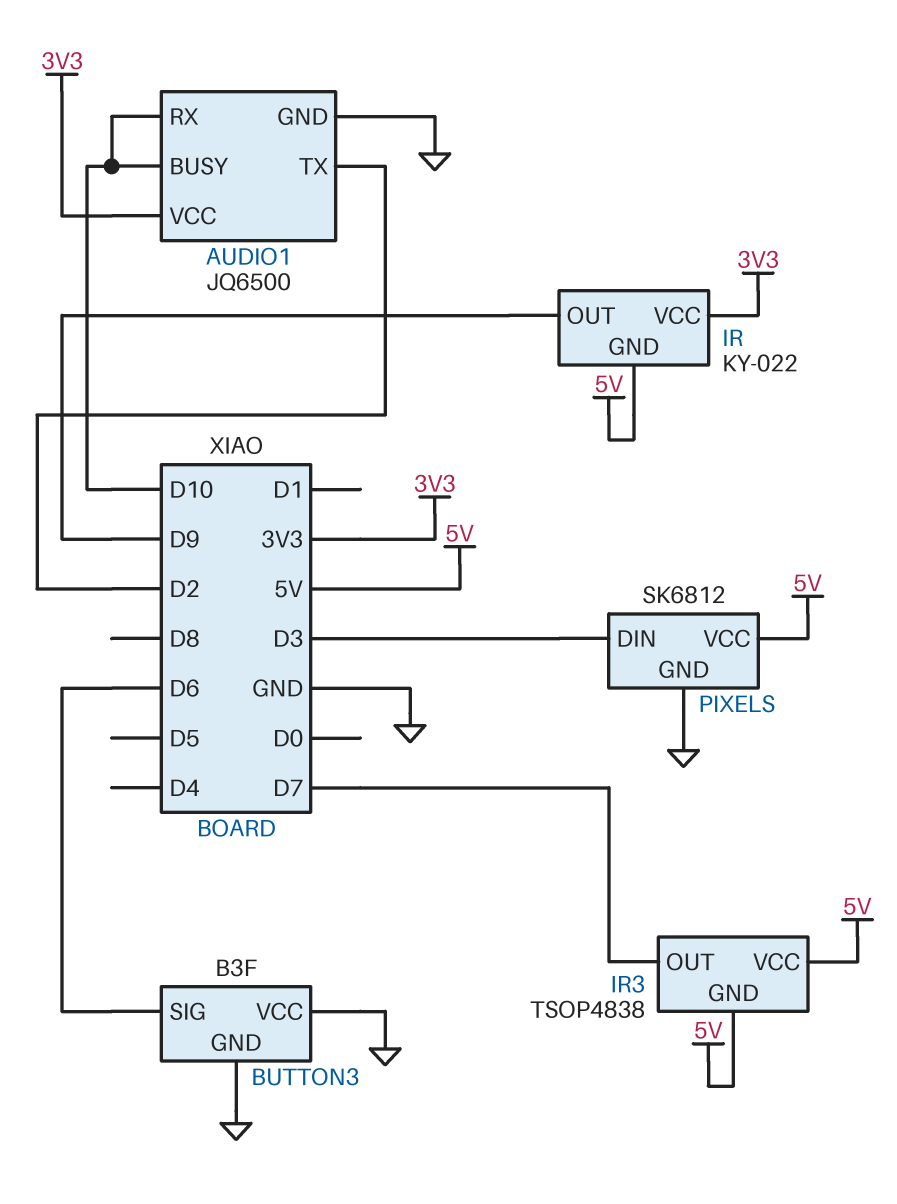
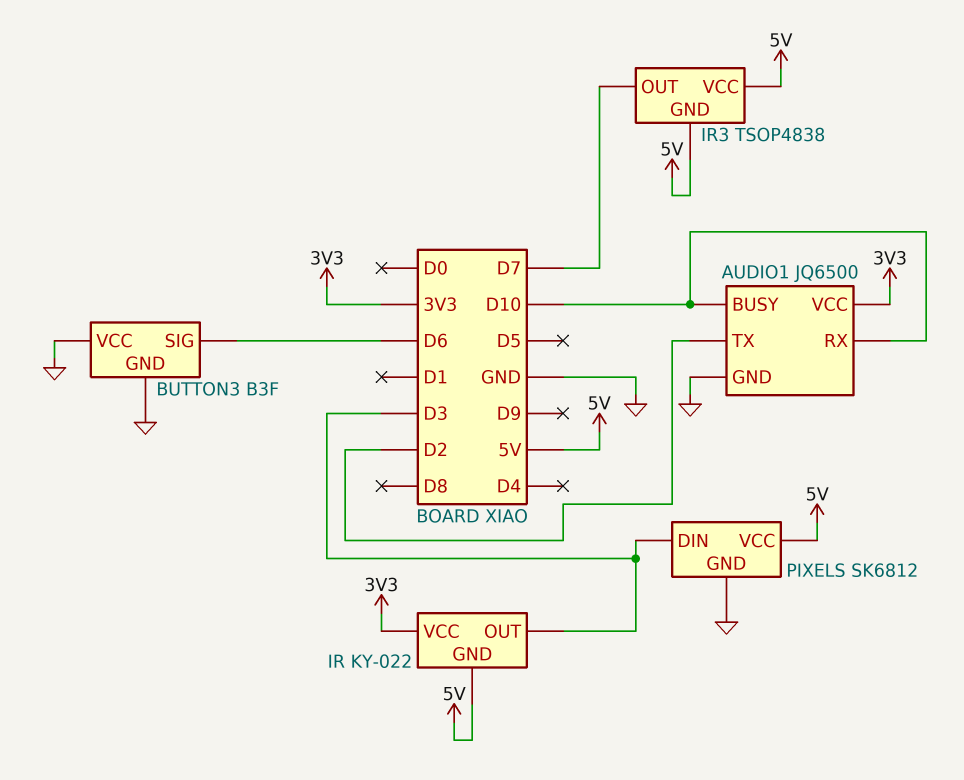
IR pin OUT: D9 -> D3

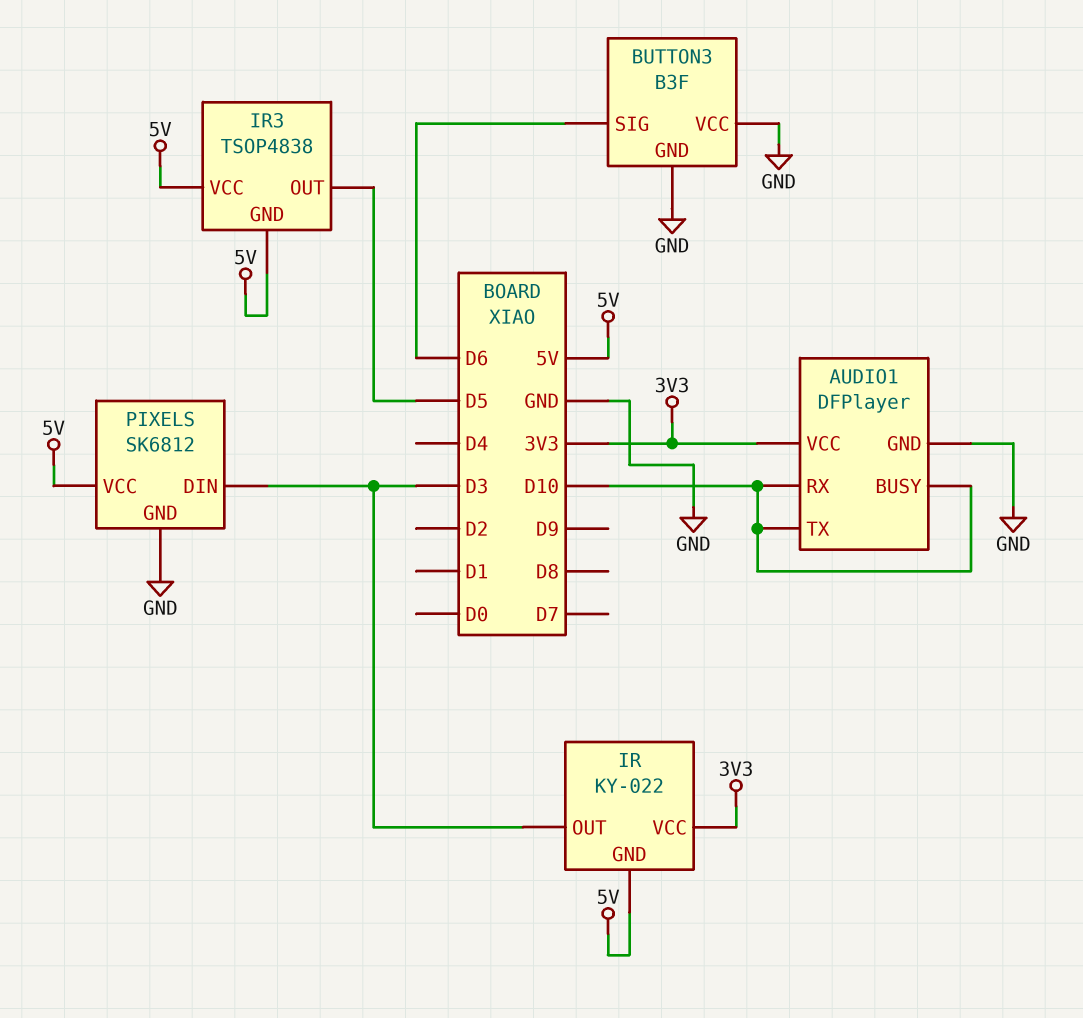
AUDIO1: JQ6500 -> DFPlayer
AUDIO1 pin TX: D2 -> D10
IR3 pin OUT: D7 -> D5

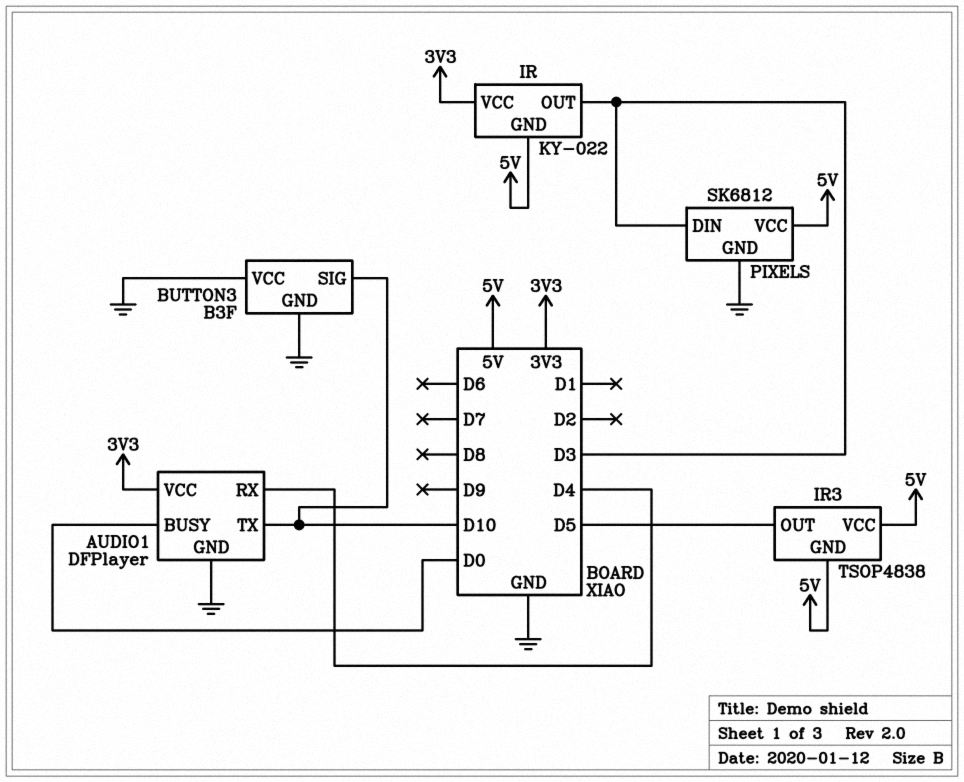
AUDIO1 pin BUSY: D10 -> D0
AUDIO1 pin RX: D10 -> D4
BUTTON3 pin SIG: D6 -> D10

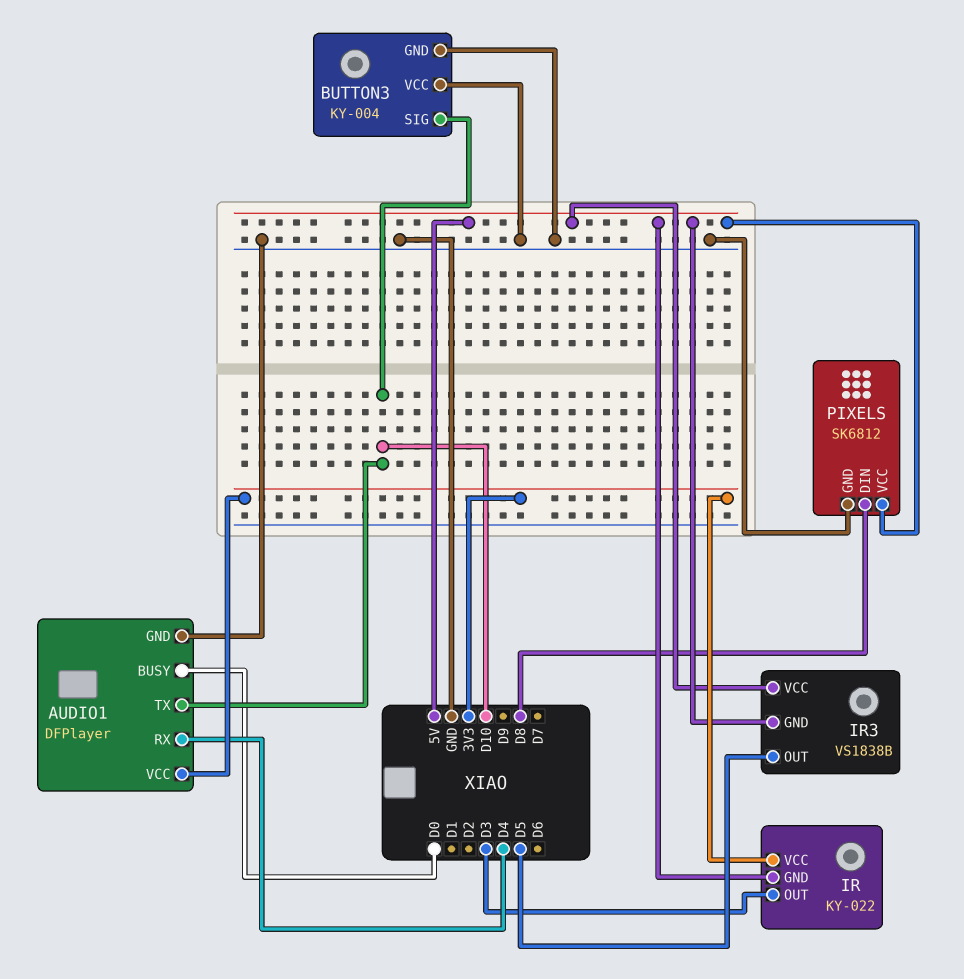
BUTTON3: B3F -> KY-004
IR3: TSOP4838 -> VS1838B
PIXELS pin DIN: D3 -> D8

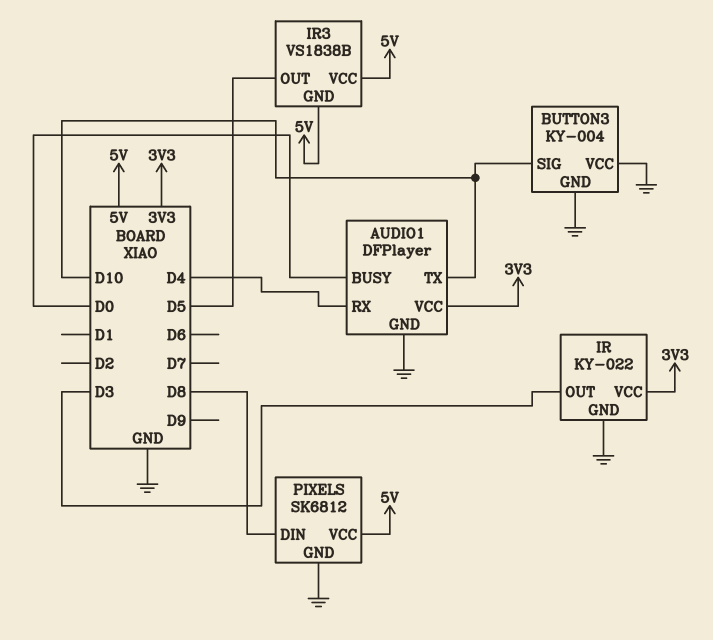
IR pin GND: 5V -> GND

